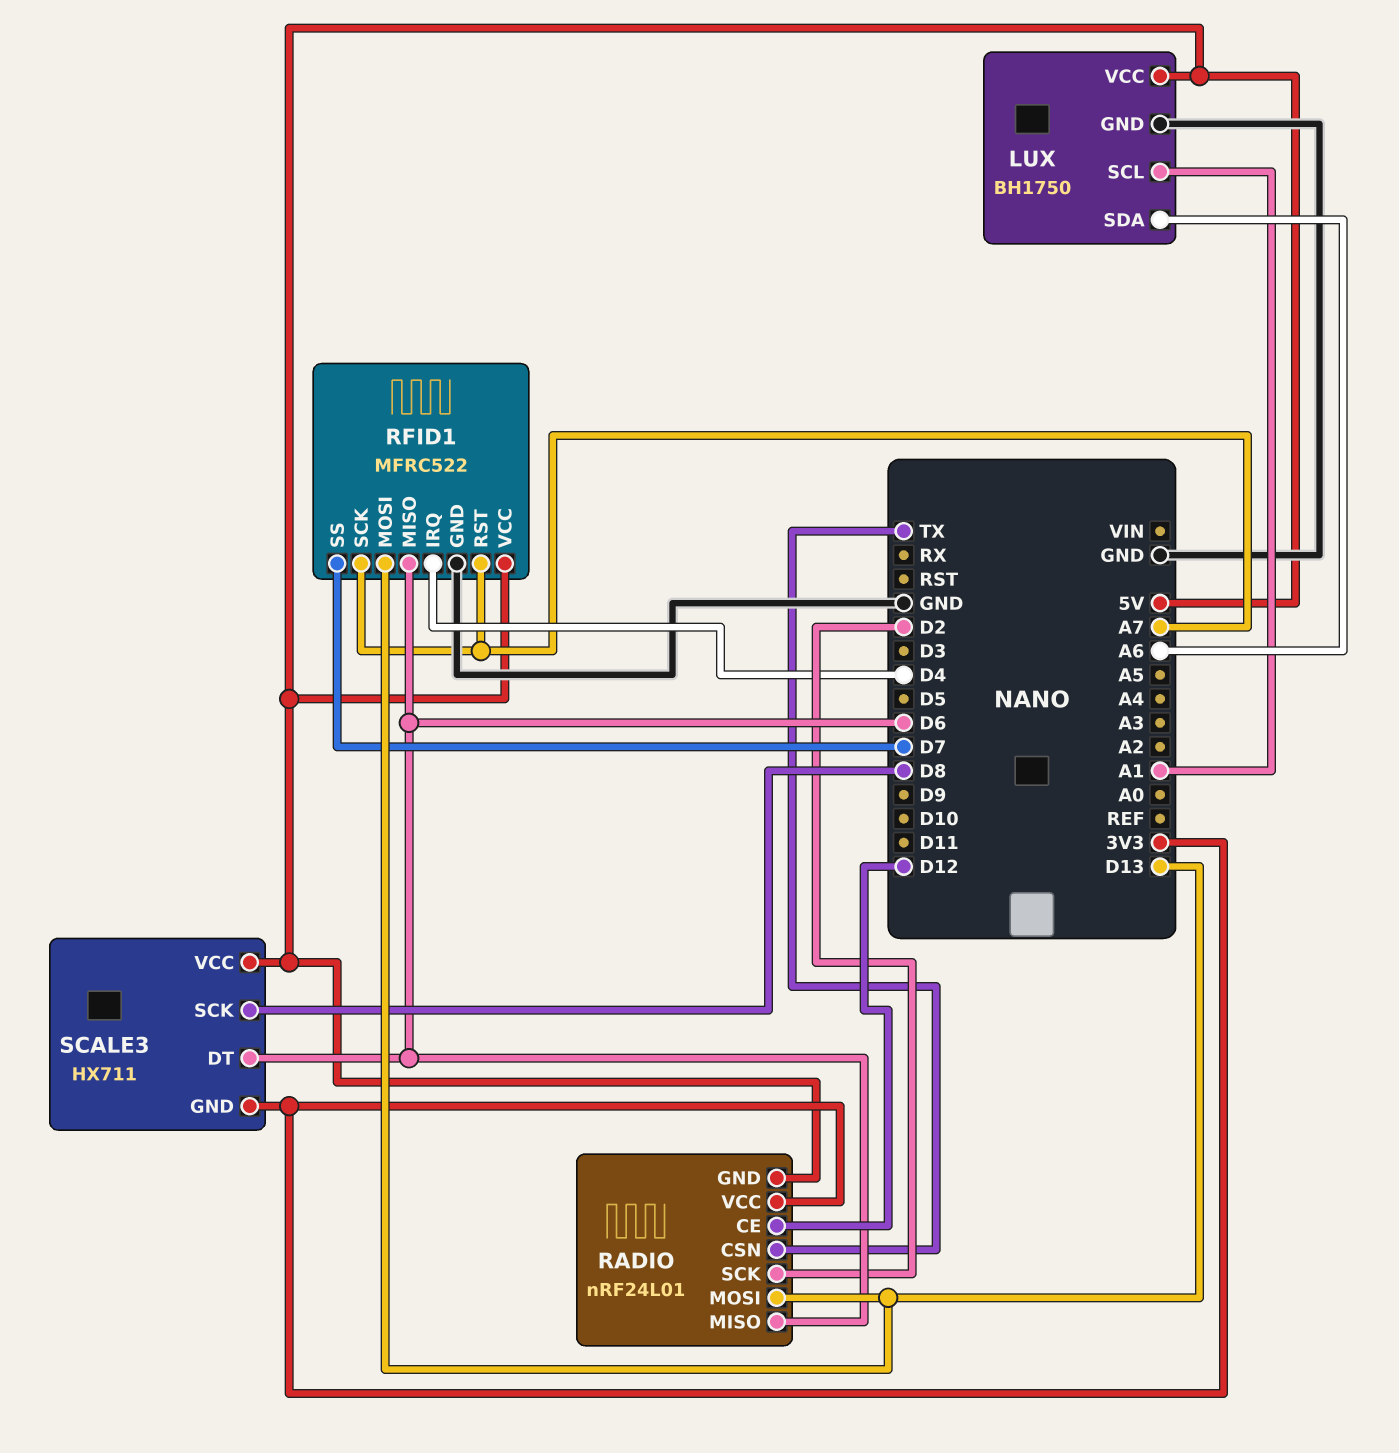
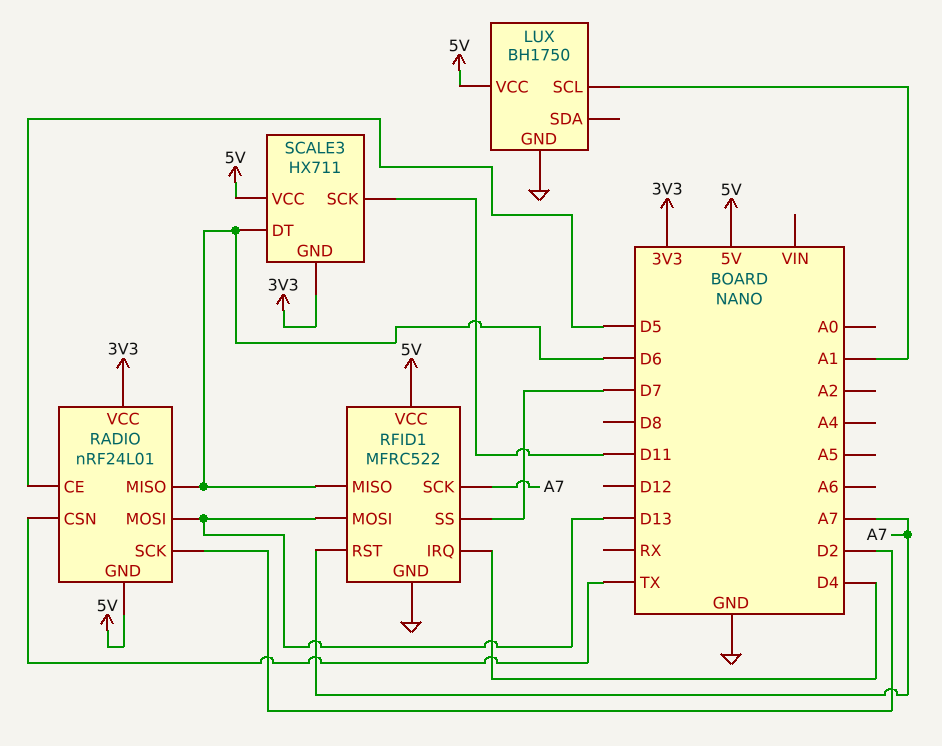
LUX pin SDA: A6 -> none
RADIO pin CE: D12 -> D5
SCALE3 pin SCK: D8 -> D11

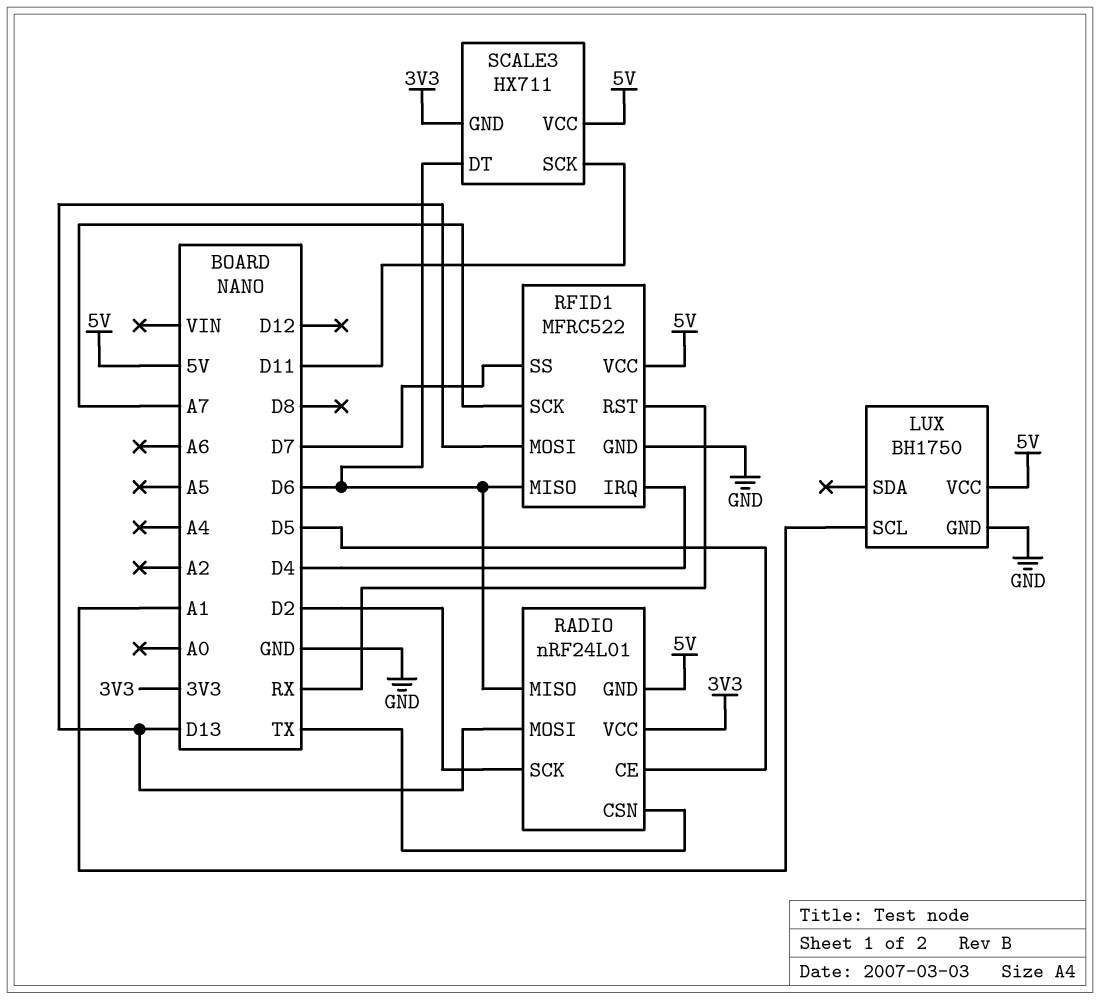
RFID1 pin RST: A7 -> RX

